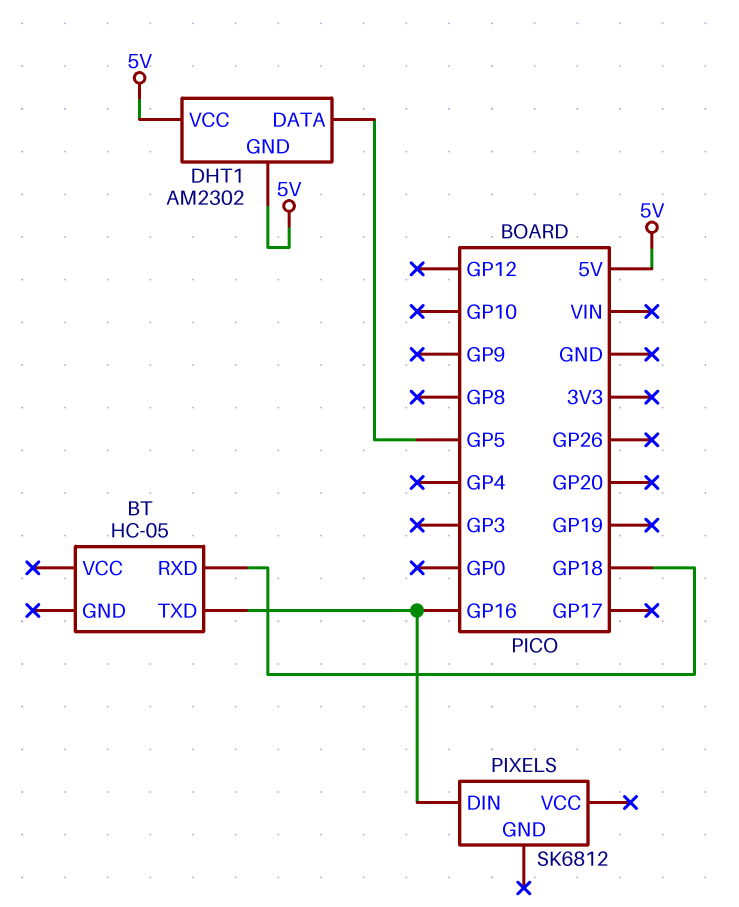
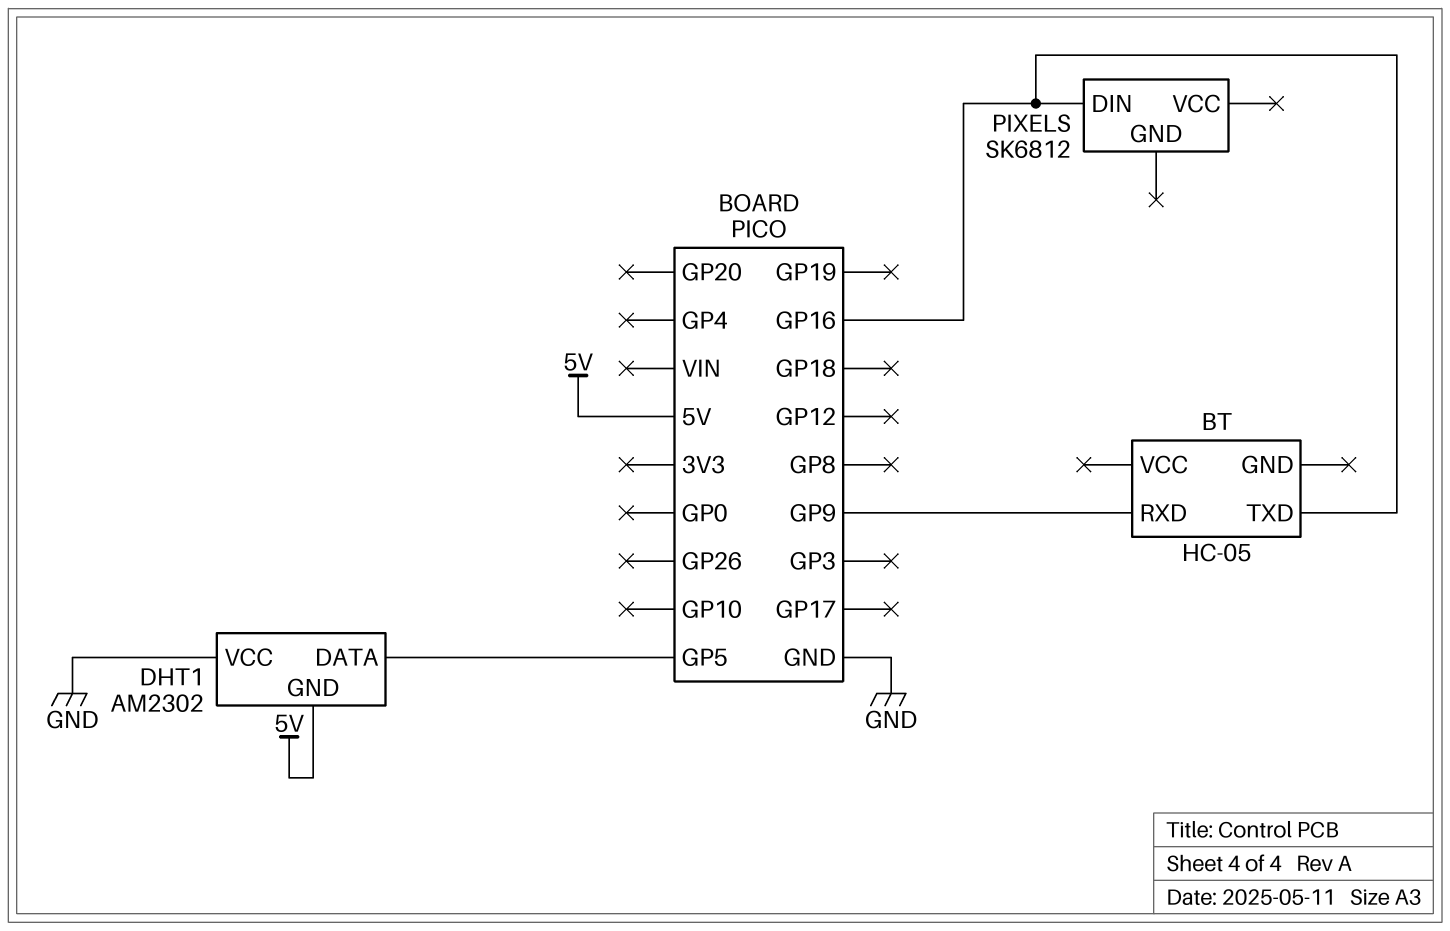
BT pin RXD: GP18 -> GP9
DHT1 pin VCC: 5V -> GND

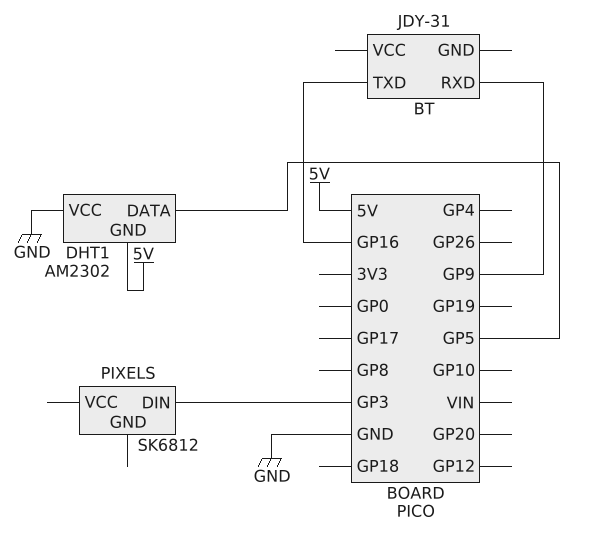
BT: HC-05 -> JDY-31
PIXELS pin DIN: GP16 -> GP3

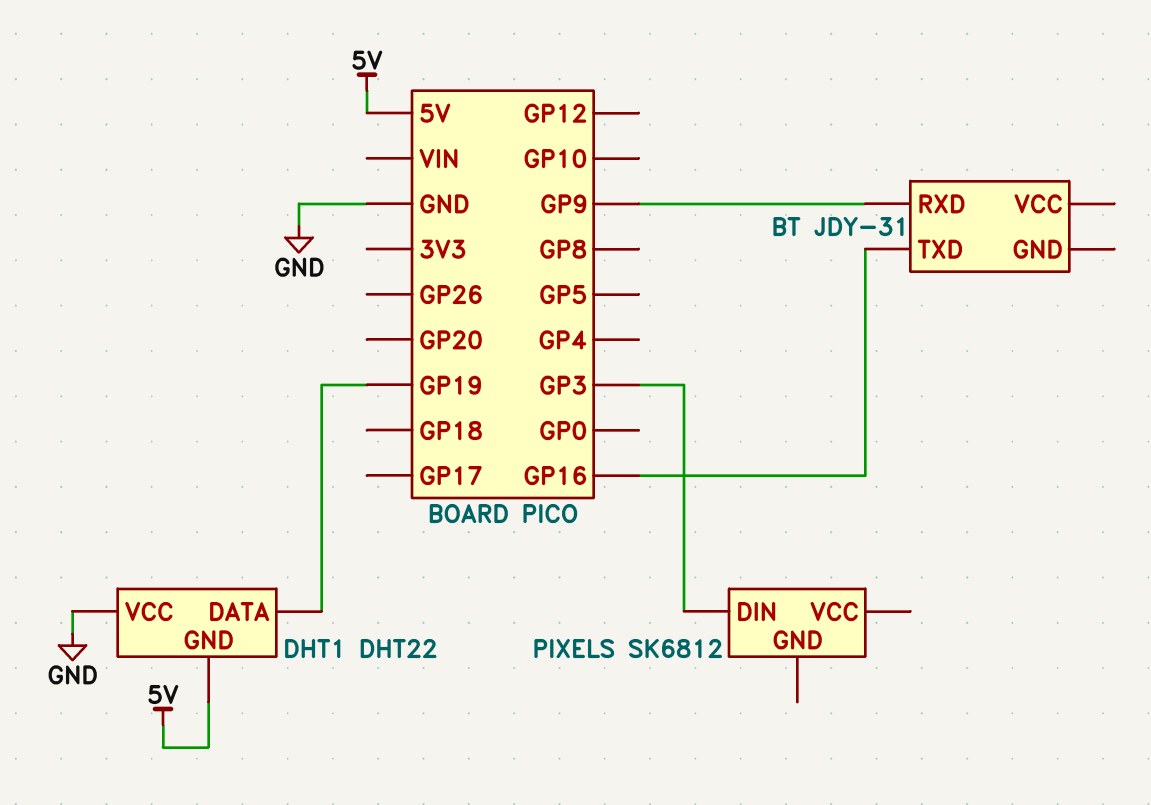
DHT1: AM2302 -> DHT22
DHT1 pin DATA: GP5 -> GP19

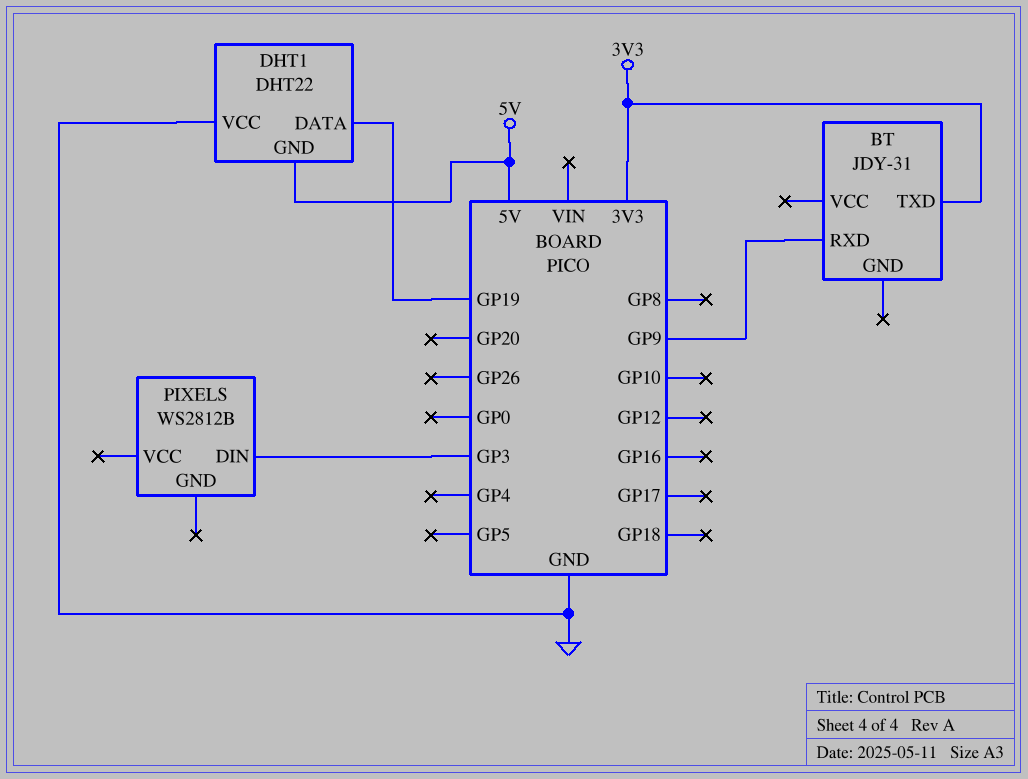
BT pin TXD: GP16 -> 3V3
PIXELS: SK6812 -> WS2812B

